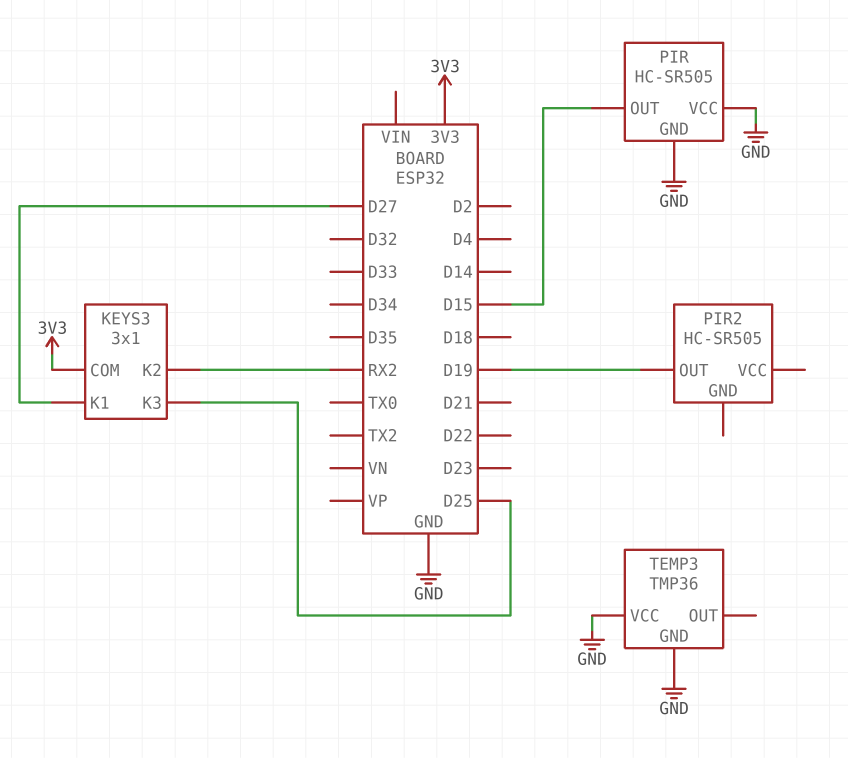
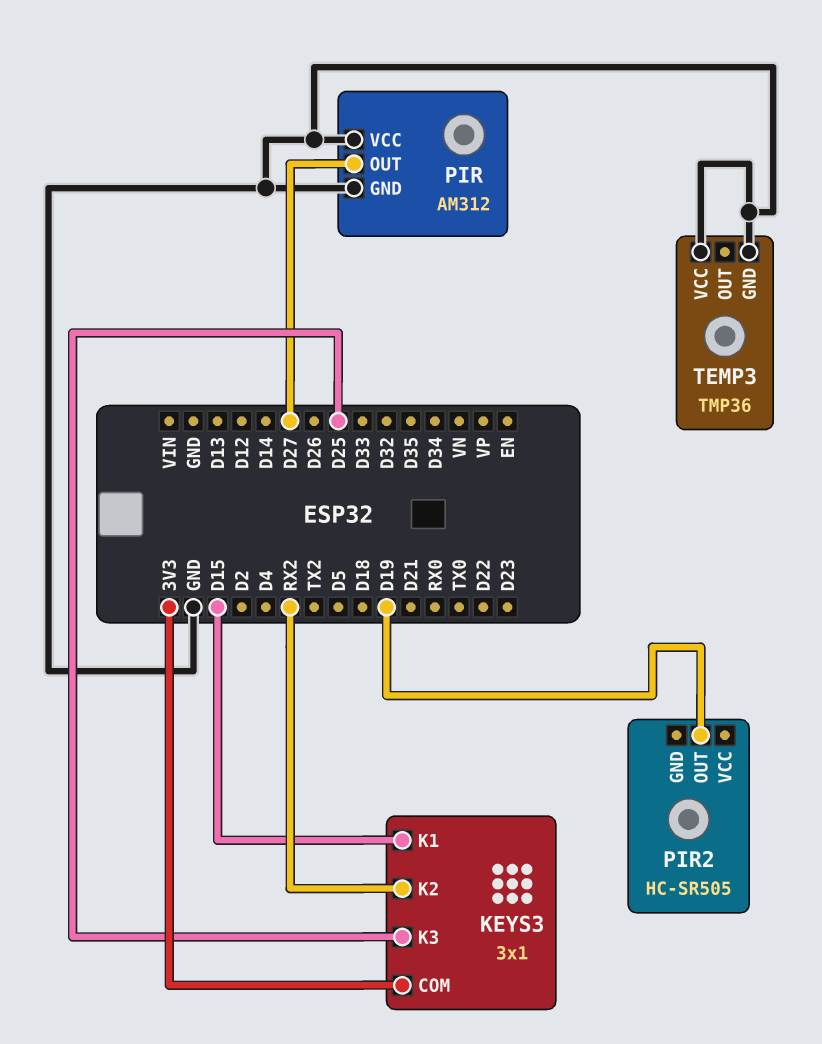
KEYS3 pin K1: D27 -> D15
PIR: HC-SR505 -> AM312
PIR pin OUT: D15 -> D27

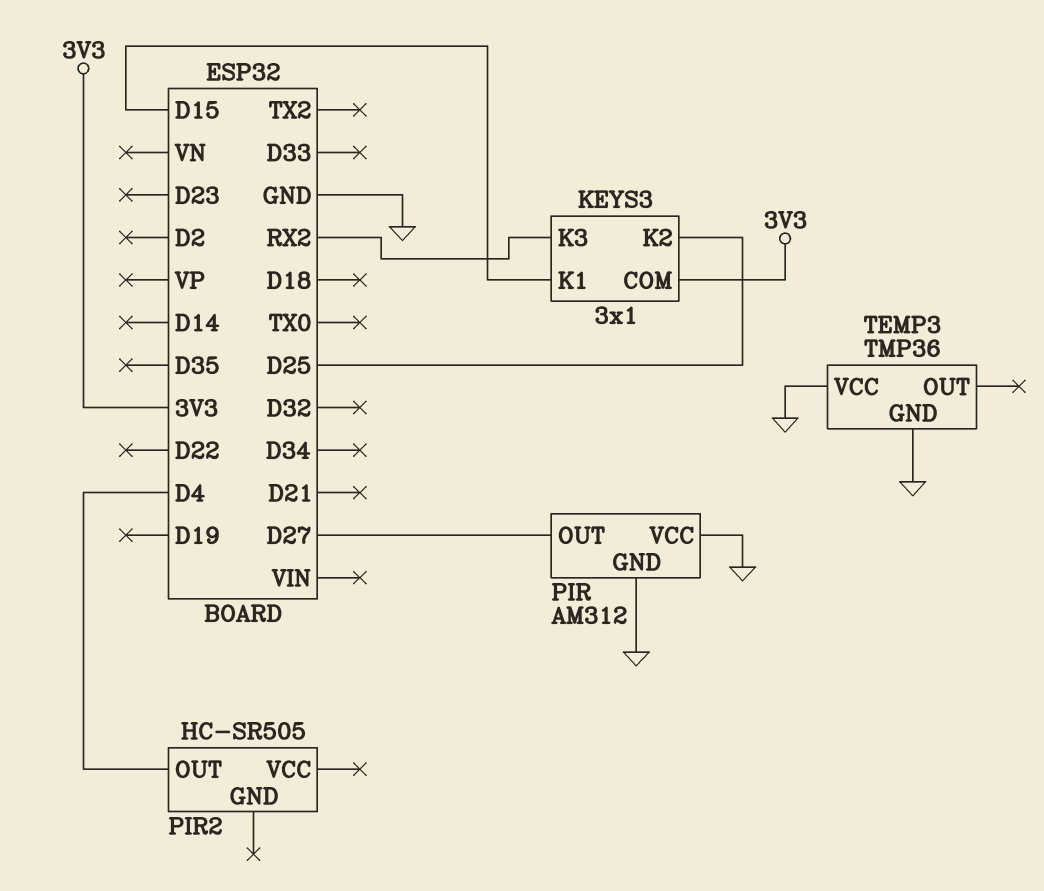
KEYS3 pin K2: RX2 -> D25
KEYS3 pin K3: D25 -> RX2
PIR2 pin OUT: D19 -> D4

